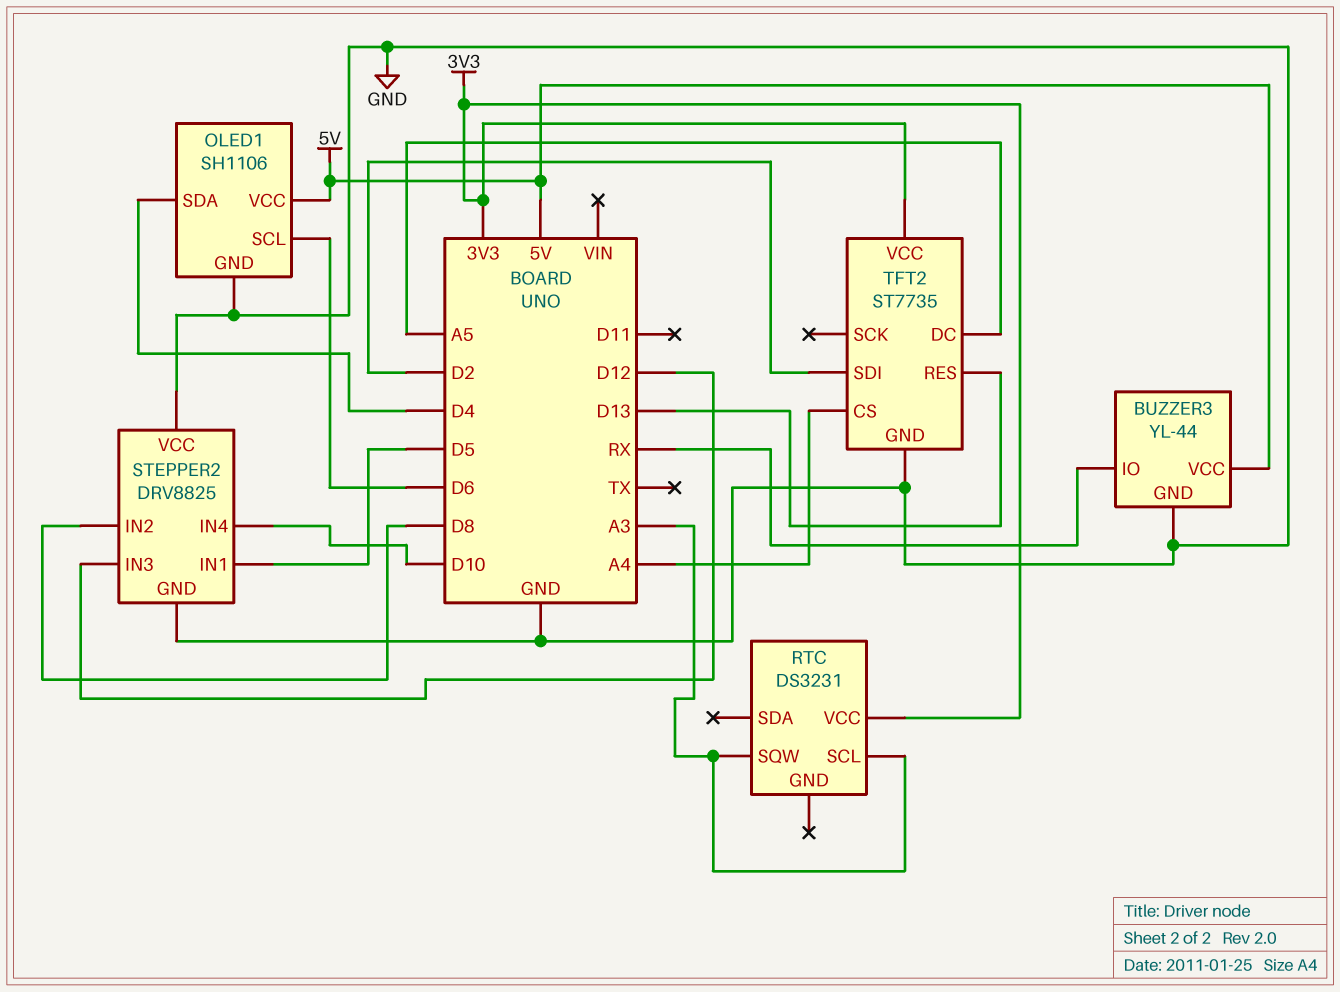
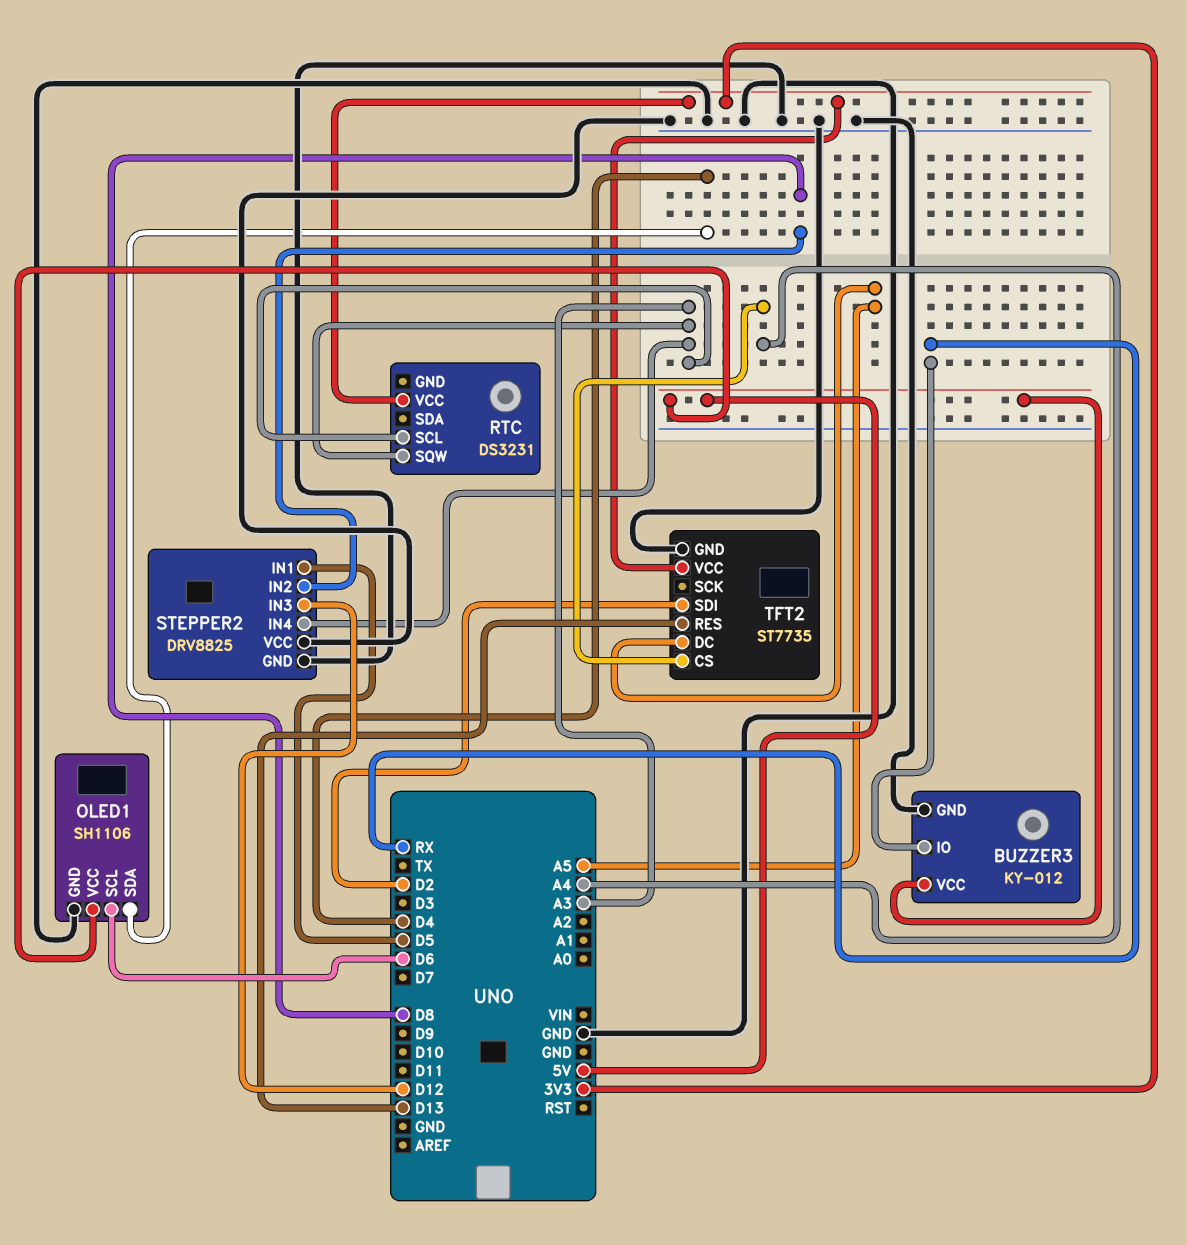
BUZZER3: YL-44 -> KY-012
STEPPER2 pin IN4: D10 -> A3

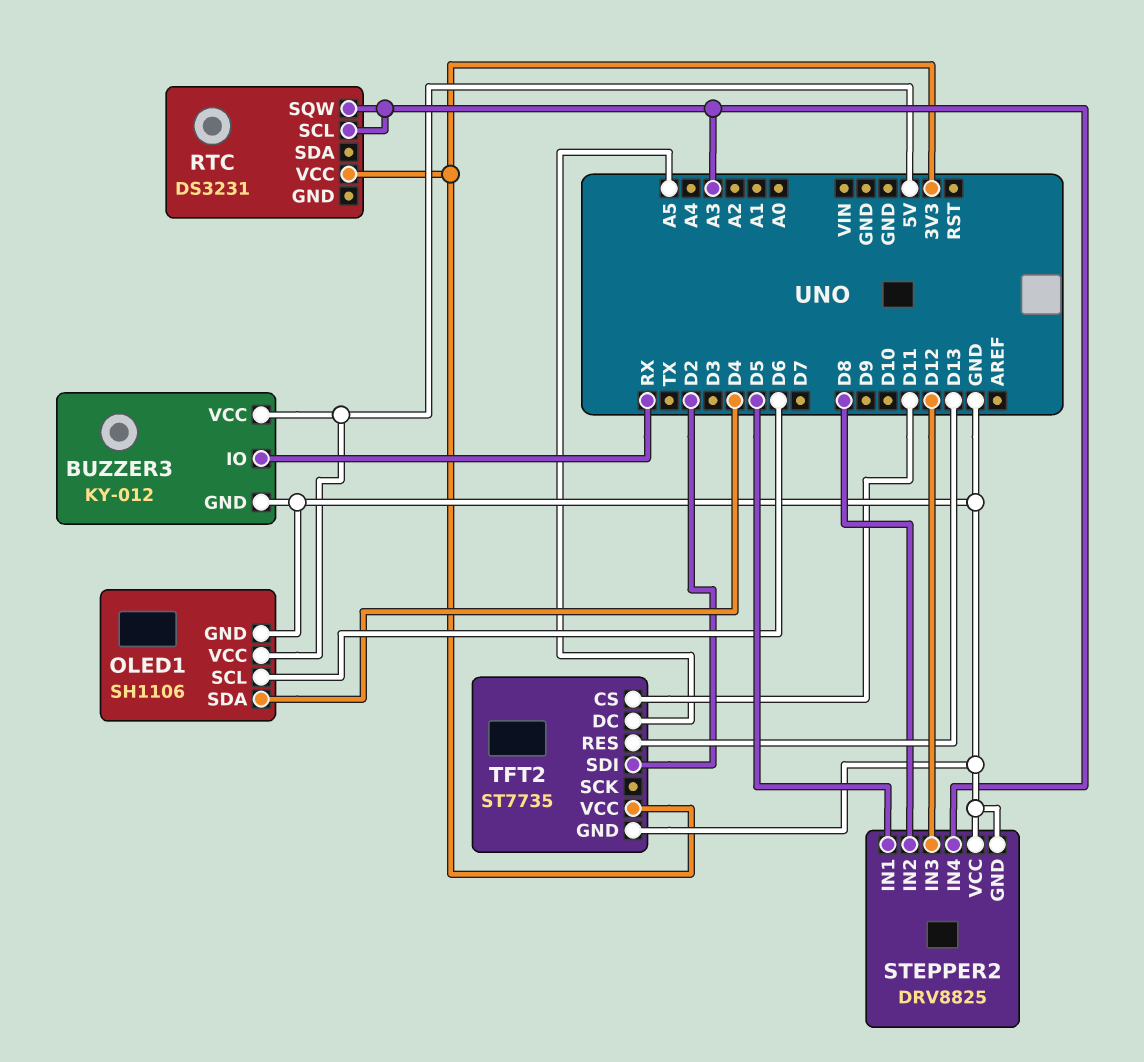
TFT2 pin CS: A4 -> D11

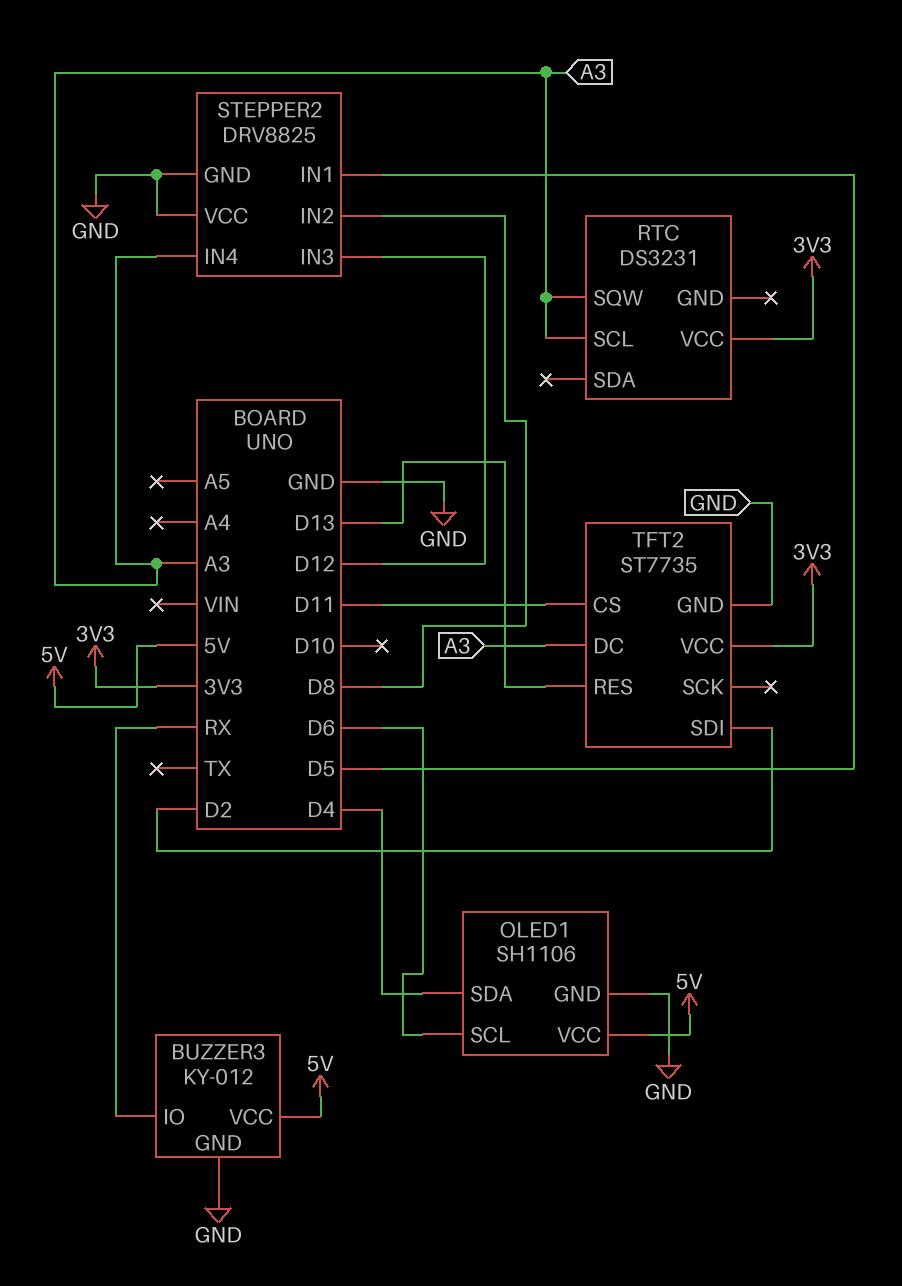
TFT2 pin DC: A5 -> A3

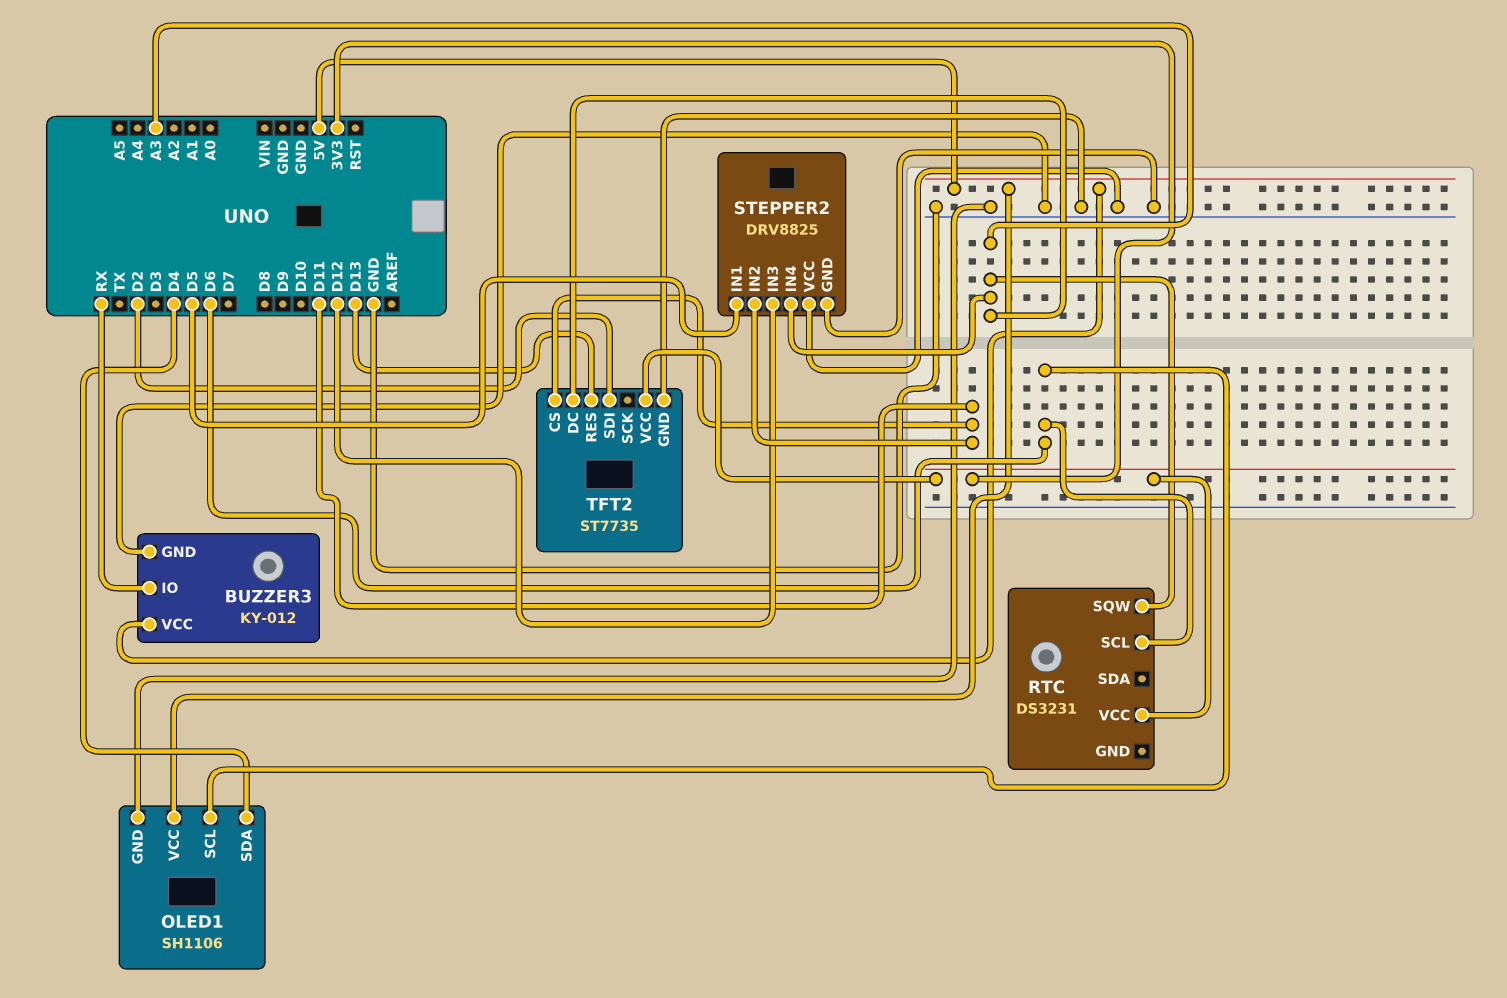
RTC pin SCL: A3 -> D6
STEPPER2 pin IN2: D8 -> D11

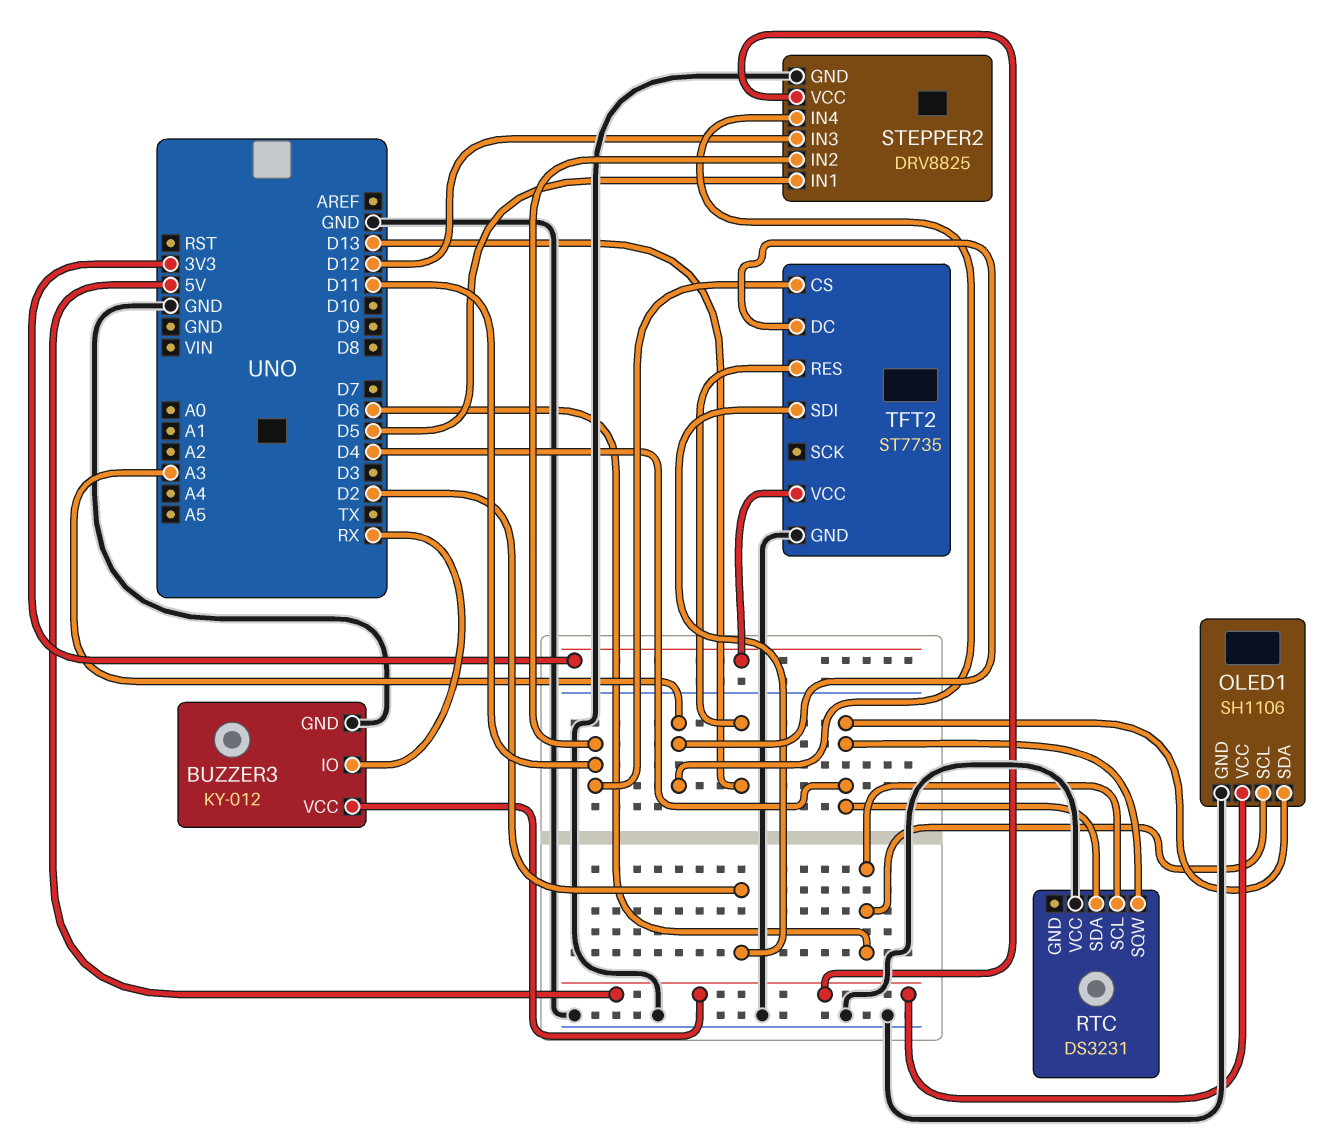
RTC pin SDA: none -> D4
RTC pin SQW: A3 -> D4
RTC pin VCC: 3V3 -> GND
STEPPER2 pin VCC: GND -> 5V

